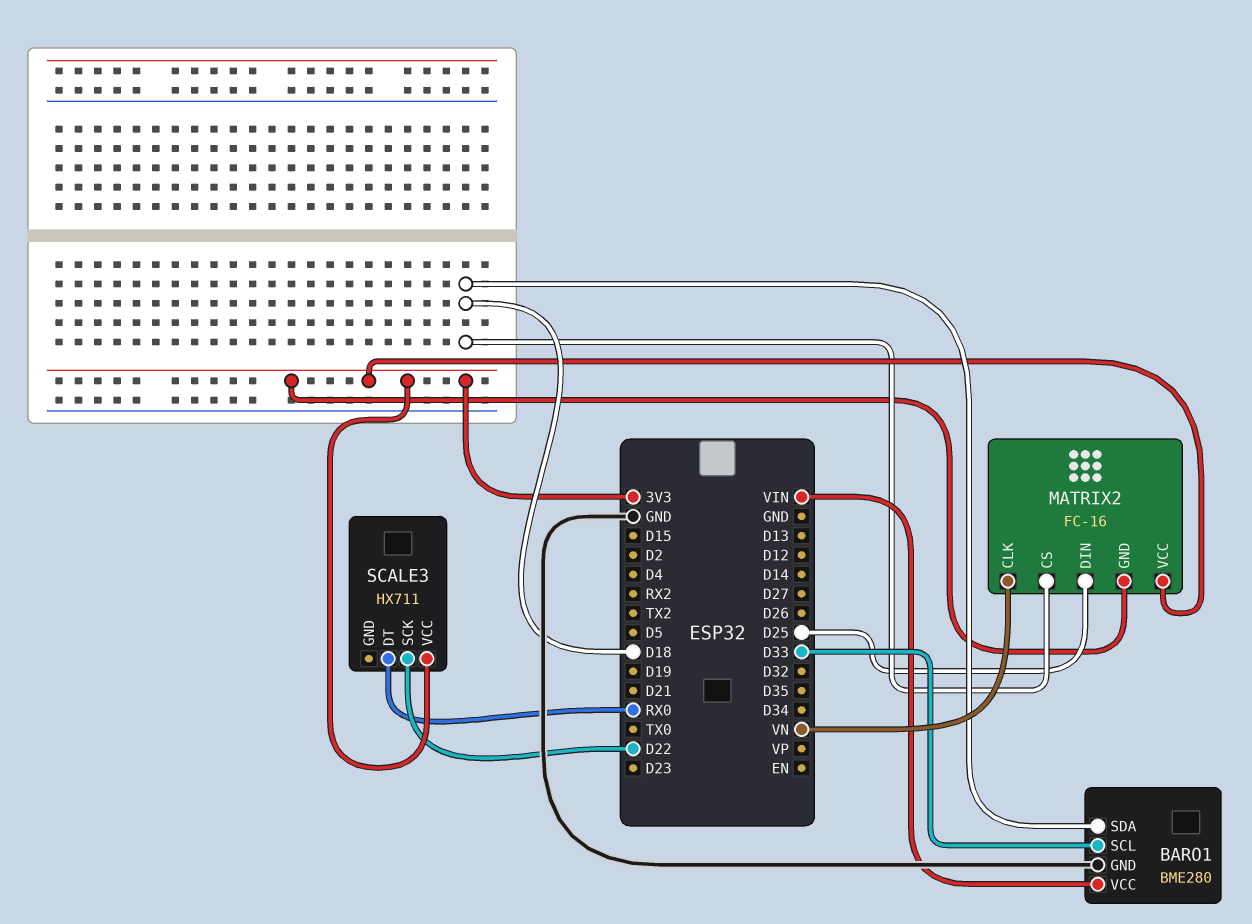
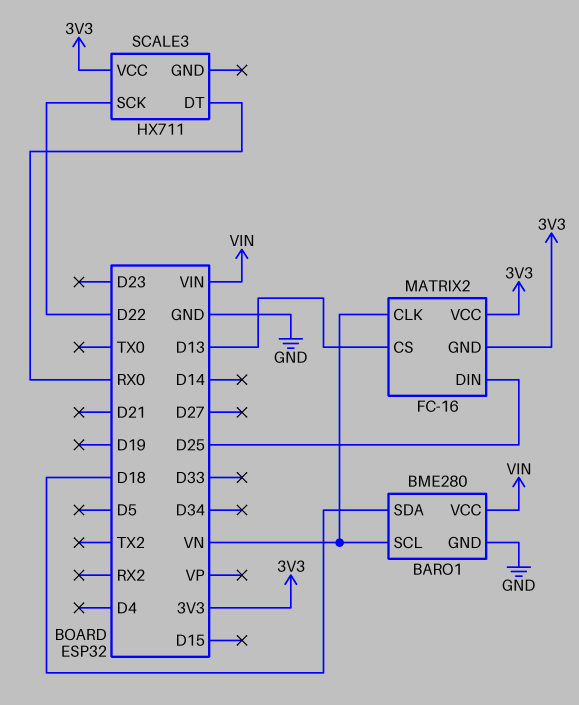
BARO1 pin SCL: D33 -> VN
MATRIX2 pin CS: D18 -> D13

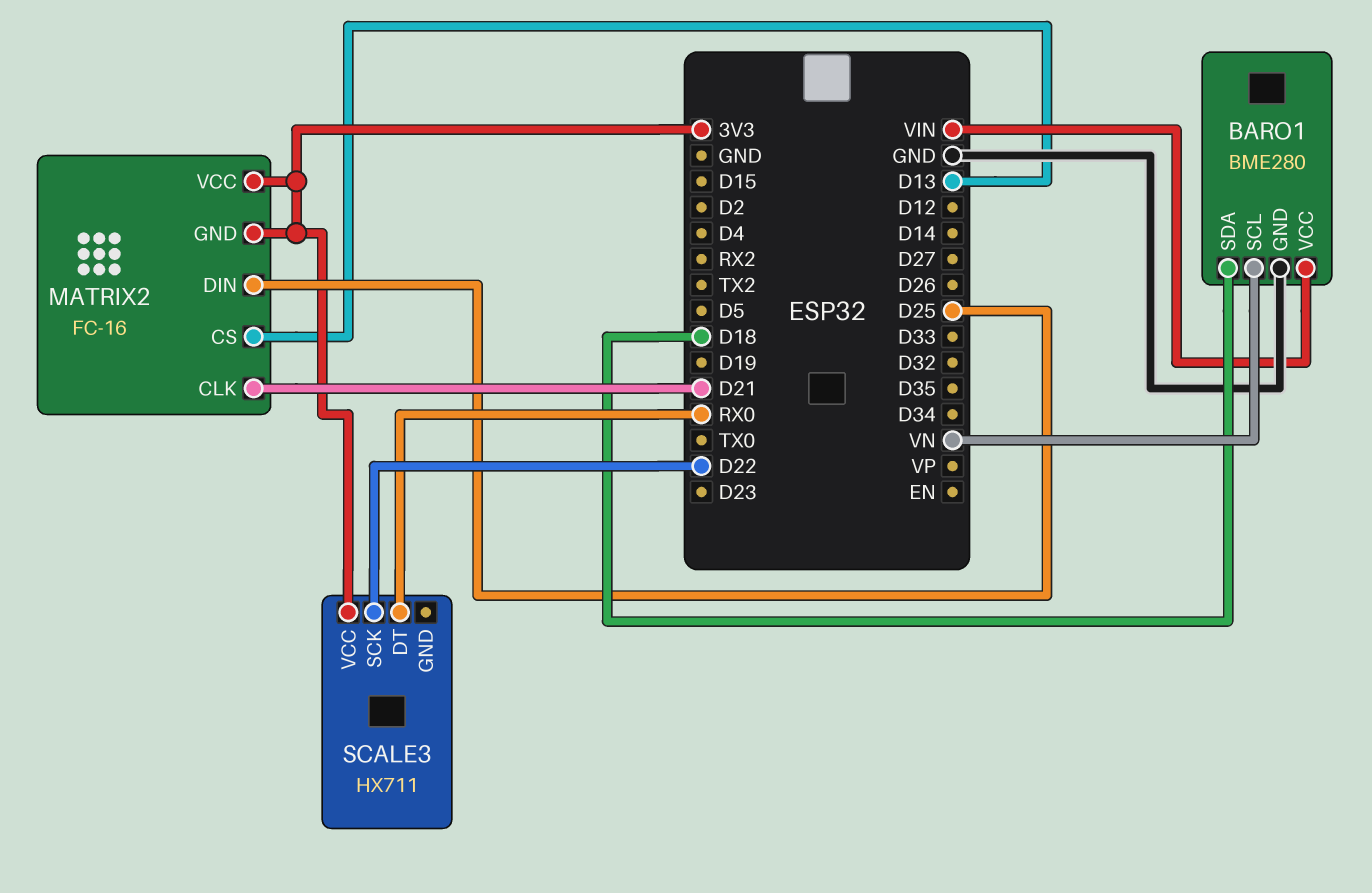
MATRIX2 pin CLK: VN -> D21

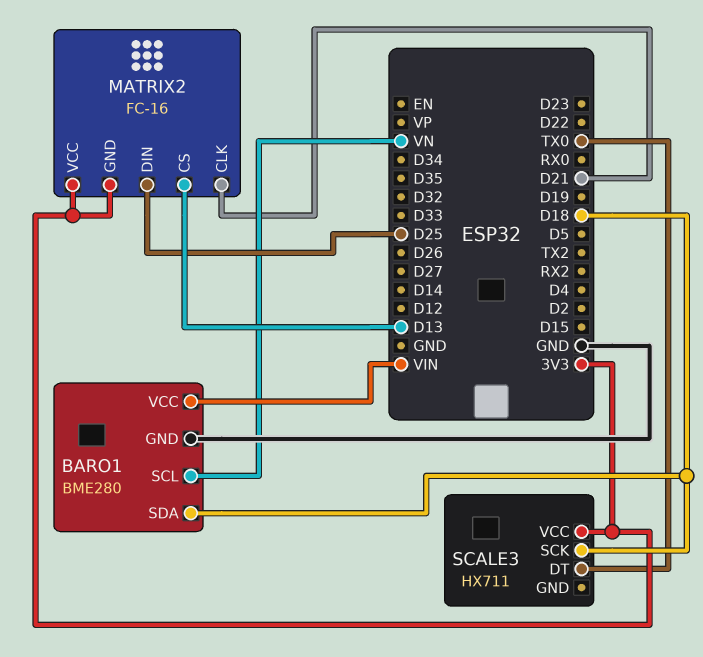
SCALE3 pin DT: RX0 -> TX0
SCALE3 pin SCK: D22 -> D18

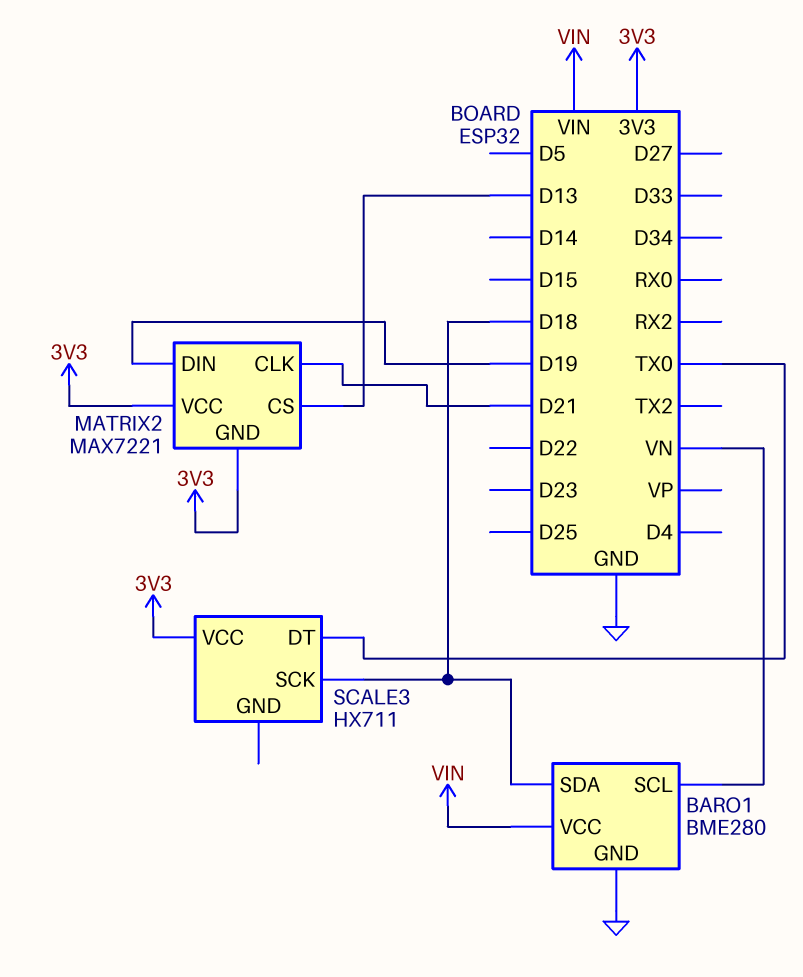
MATRIX2: FC-16 -> MAX7221
MATRIX2 pin DIN: D25 -> D19

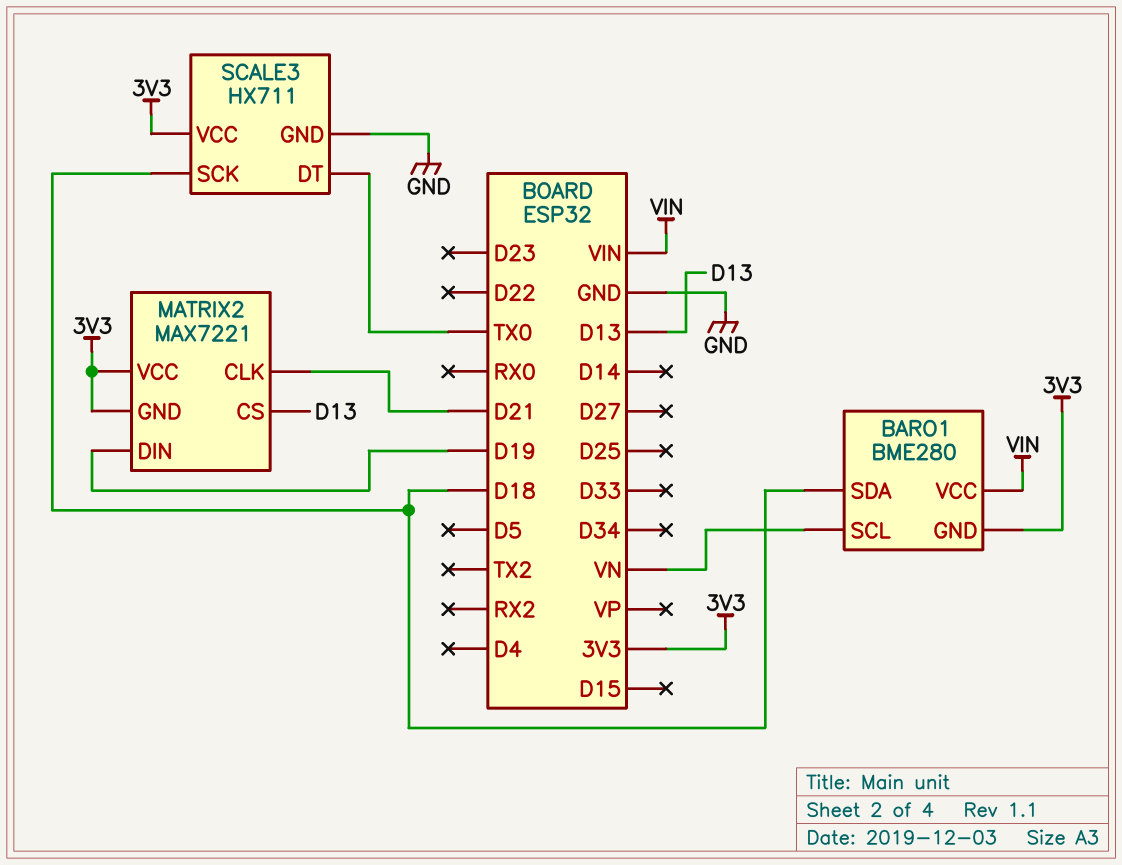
BARO1 pin GND: GND -> 3V3
SCALE3 pin GND: none -> GND

